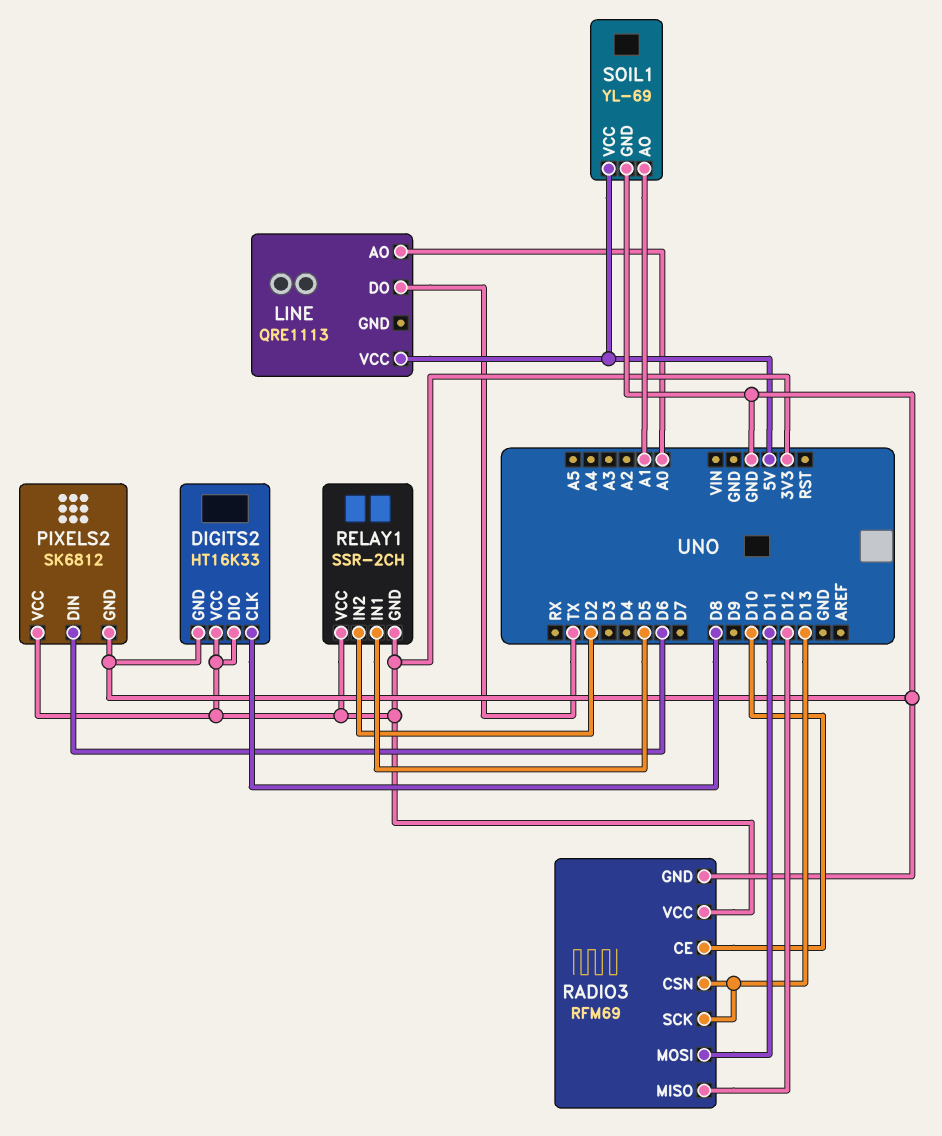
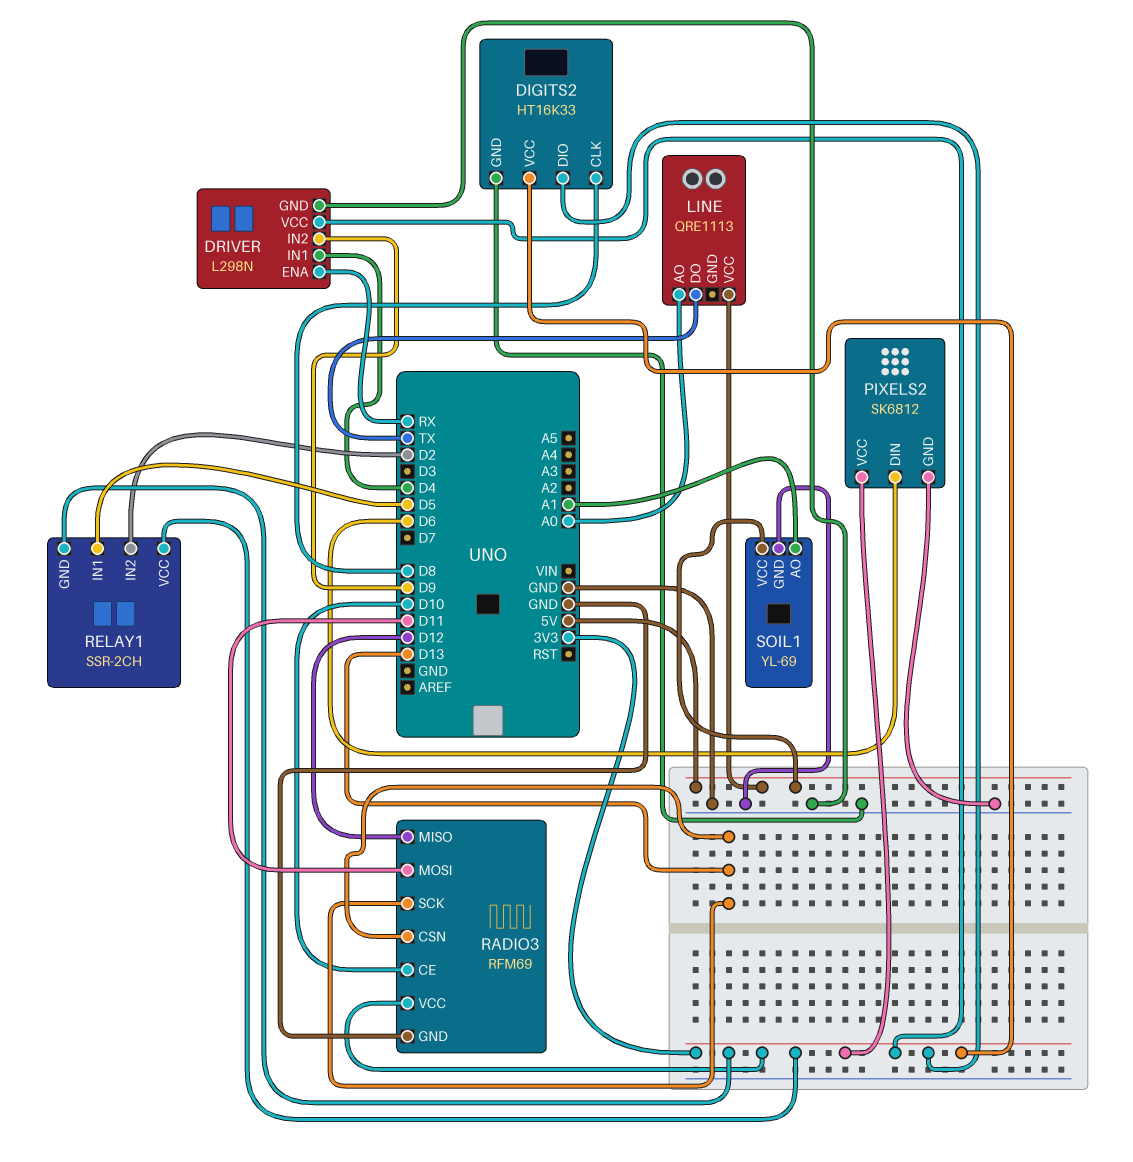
DRIVER: none -> L298N
DRIVER pin ENA: none -> RX
DRIVER pin GND: none -> GND
DRIVER pin IN1: none -> D4
DRIVER pin IN2: none -> D9
DRIVER pin VCC: none -> 3V3

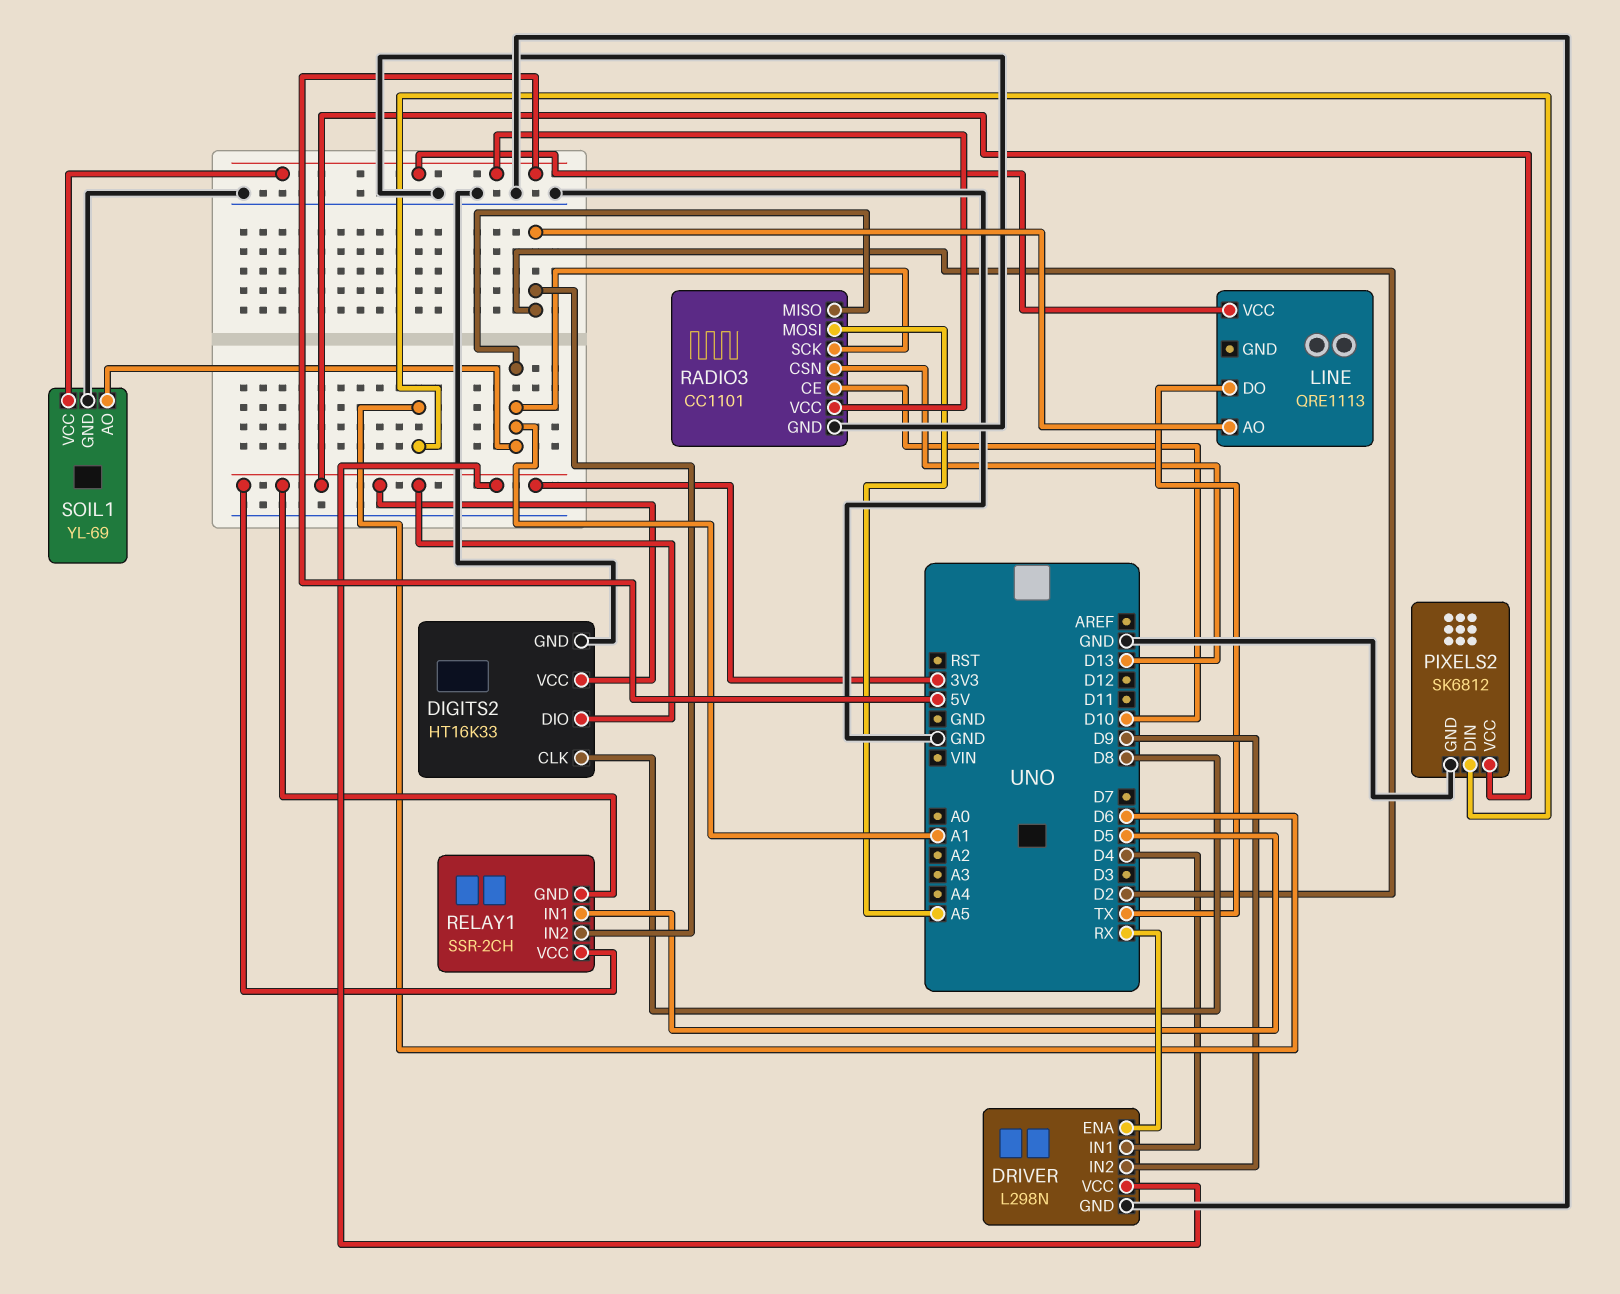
LINE pin AO: A0 -> D2
RADIO3: RFM69 -> CC1101
RADIO3 pin MISO: D12 -> A1
RADIO3 pin MOSI: D11 -> A5
RADIO3 pin SCK: D13 -> A1
RADIO3 pin VCC: 3V3 -> 5V

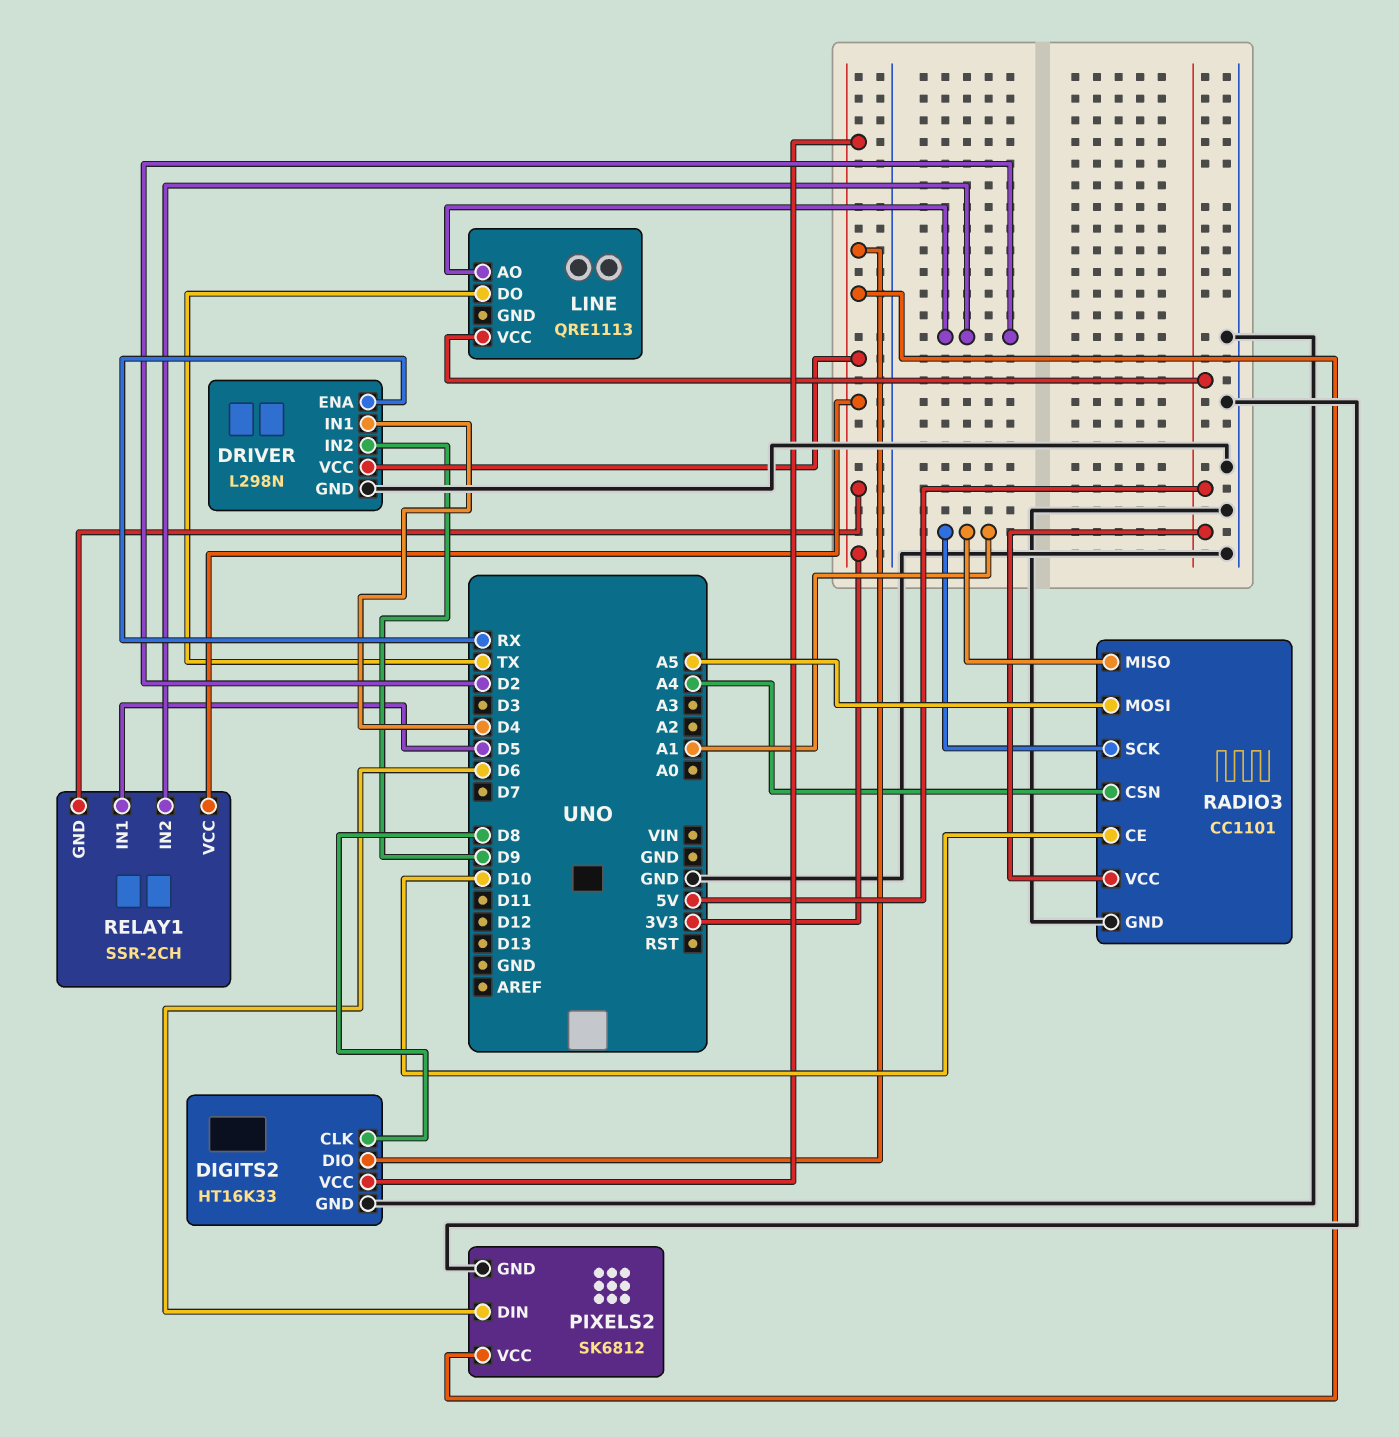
RADIO3 pin CSN: D13 -> A4
SOIL1: YL-69 -> none
SOIL1 pin AO: A1 -> none
SOIL1 pin GND: GND -> none
SOIL1 pin VCC: 5V -> none

